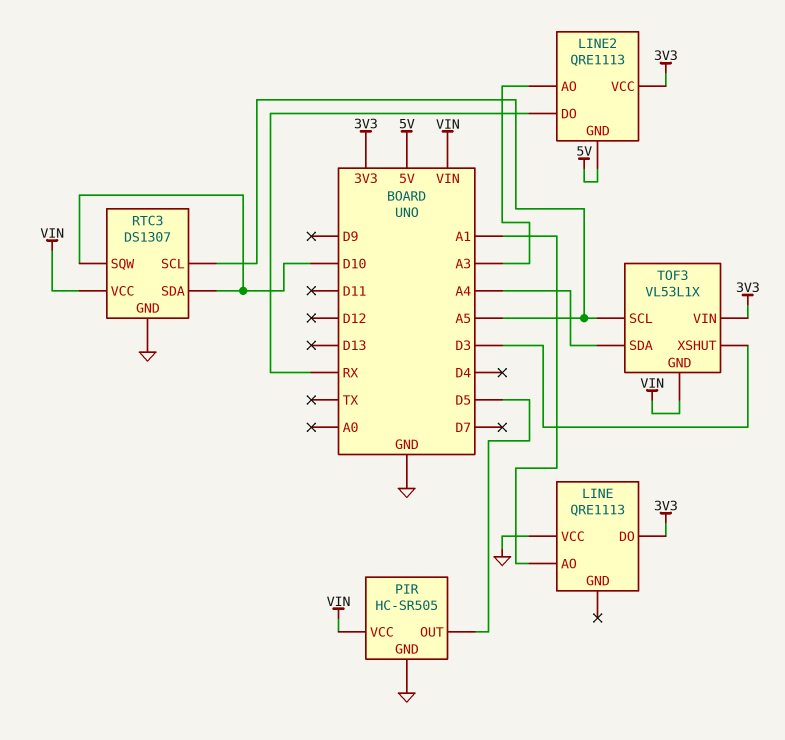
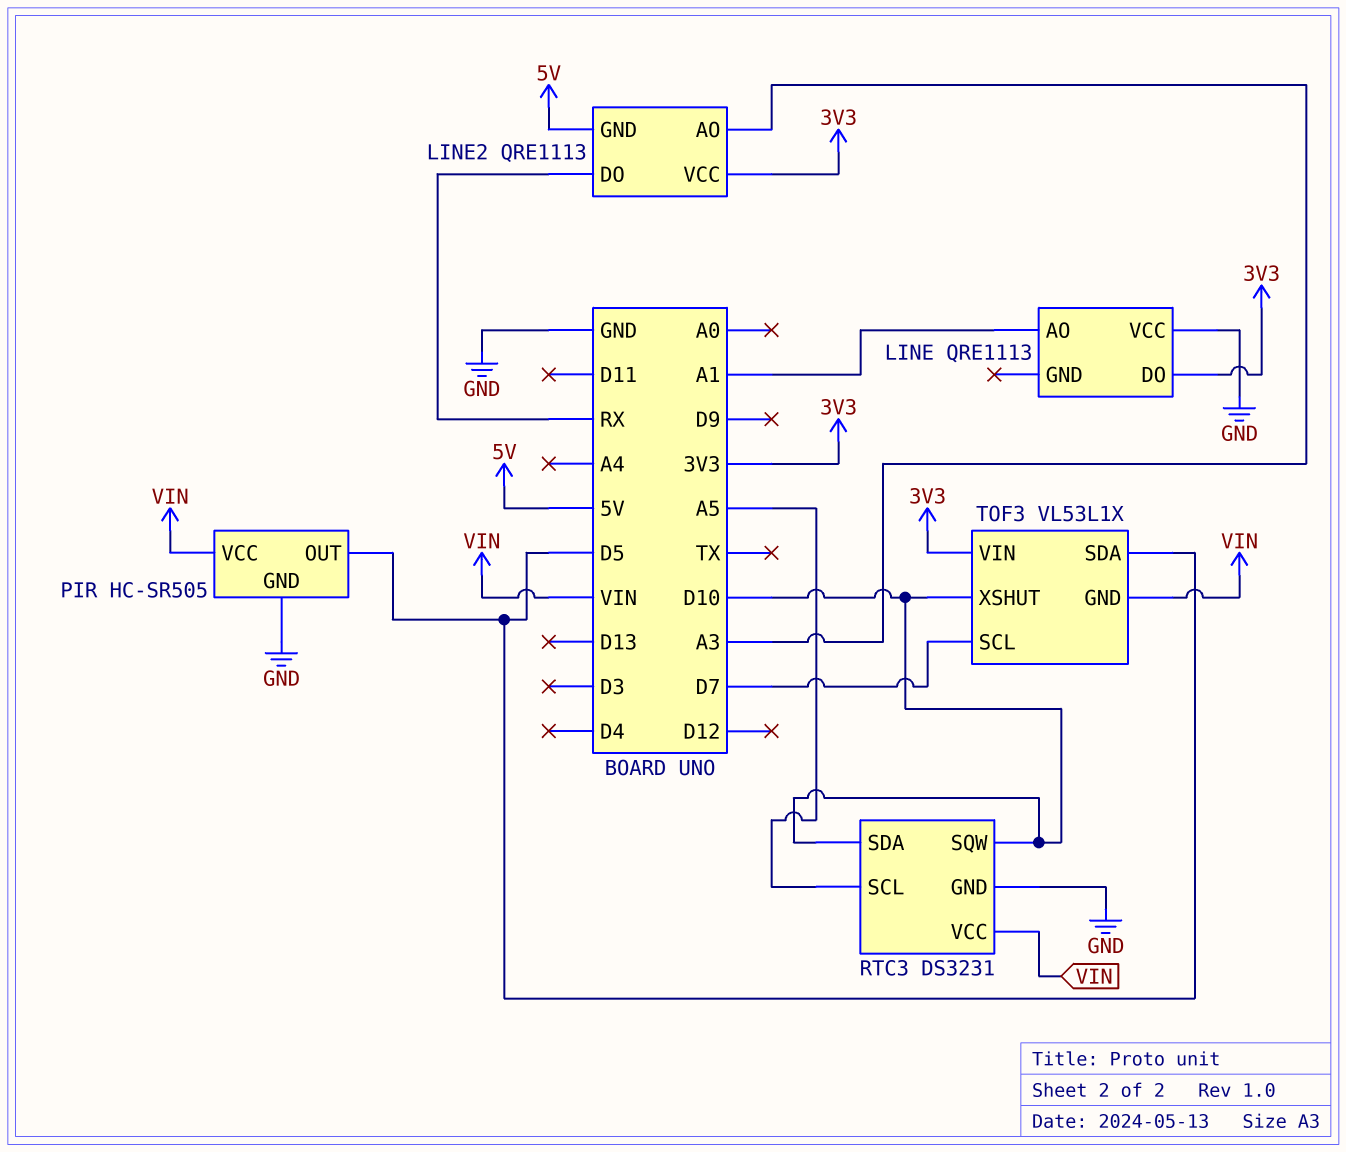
RTC3: DS1307 -> DS3231
TOF3 pin SCL: A5 -> D7
TOF3 pin SDA: A4 -> D5
TOF3 pin XSHUT: D3 -> D10

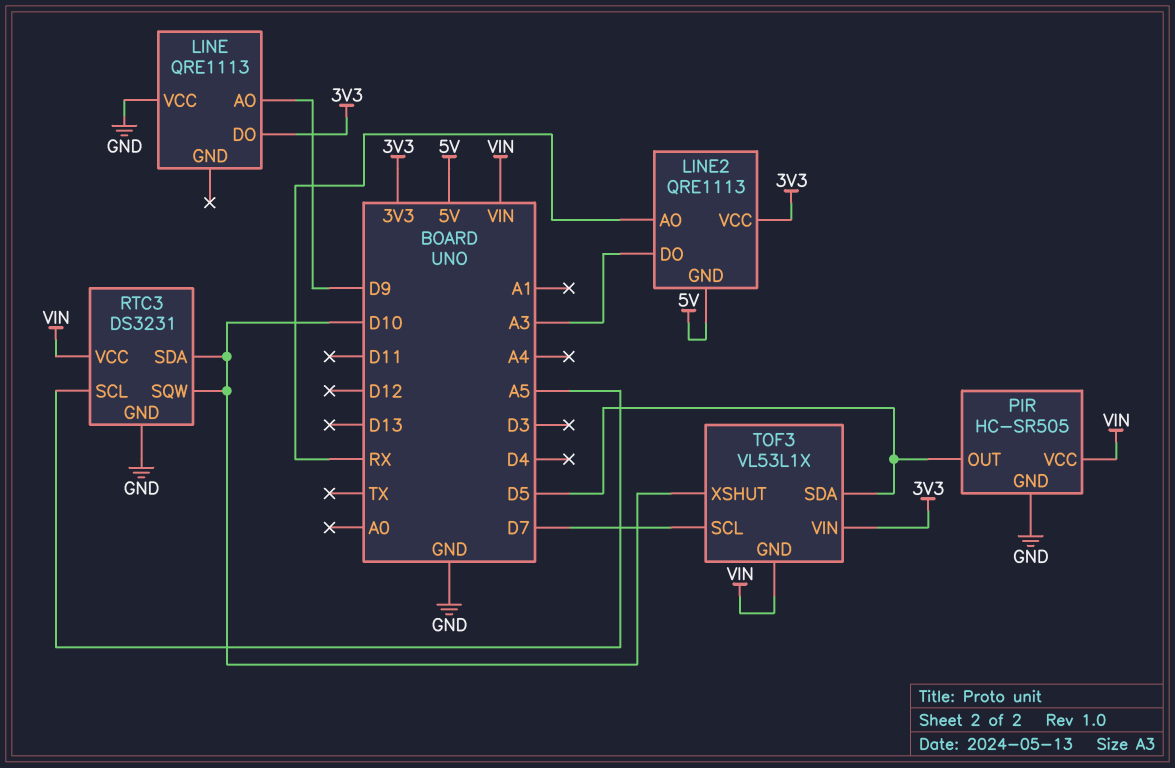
LINE pin AO: A1 -> D9
LINE2 pin AO: A3 -> RX
LINE2 pin DO: RX -> A3

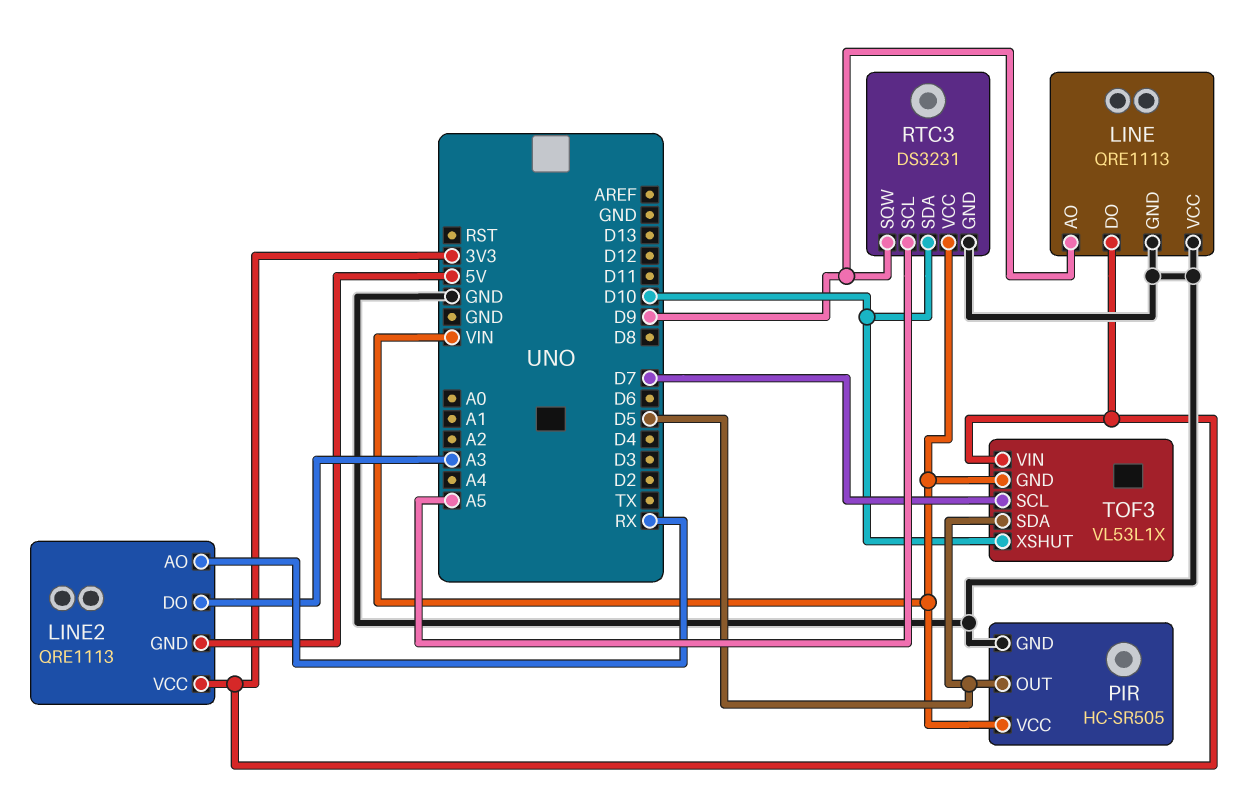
LINE pin GND: none -> GND
RTC3 pin SQW: D10 -> D9

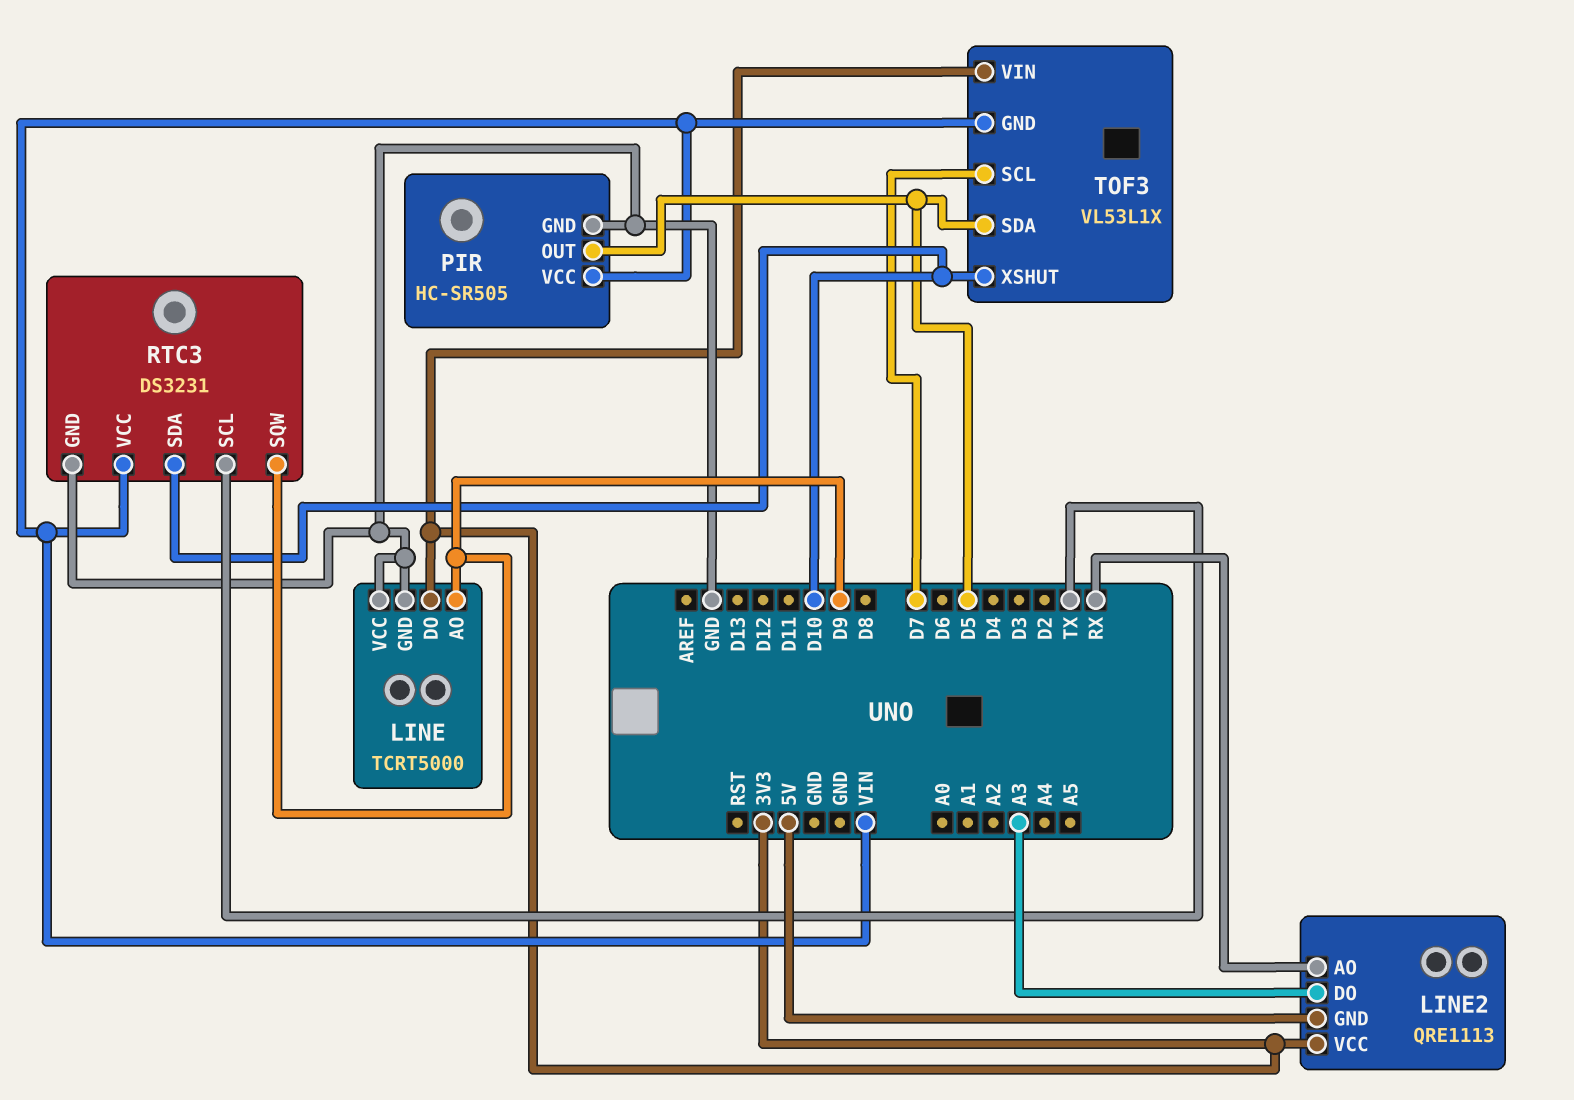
LINE: QRE1113 -> TCRT5000
RTC3 pin SCL: A5 -> TX

